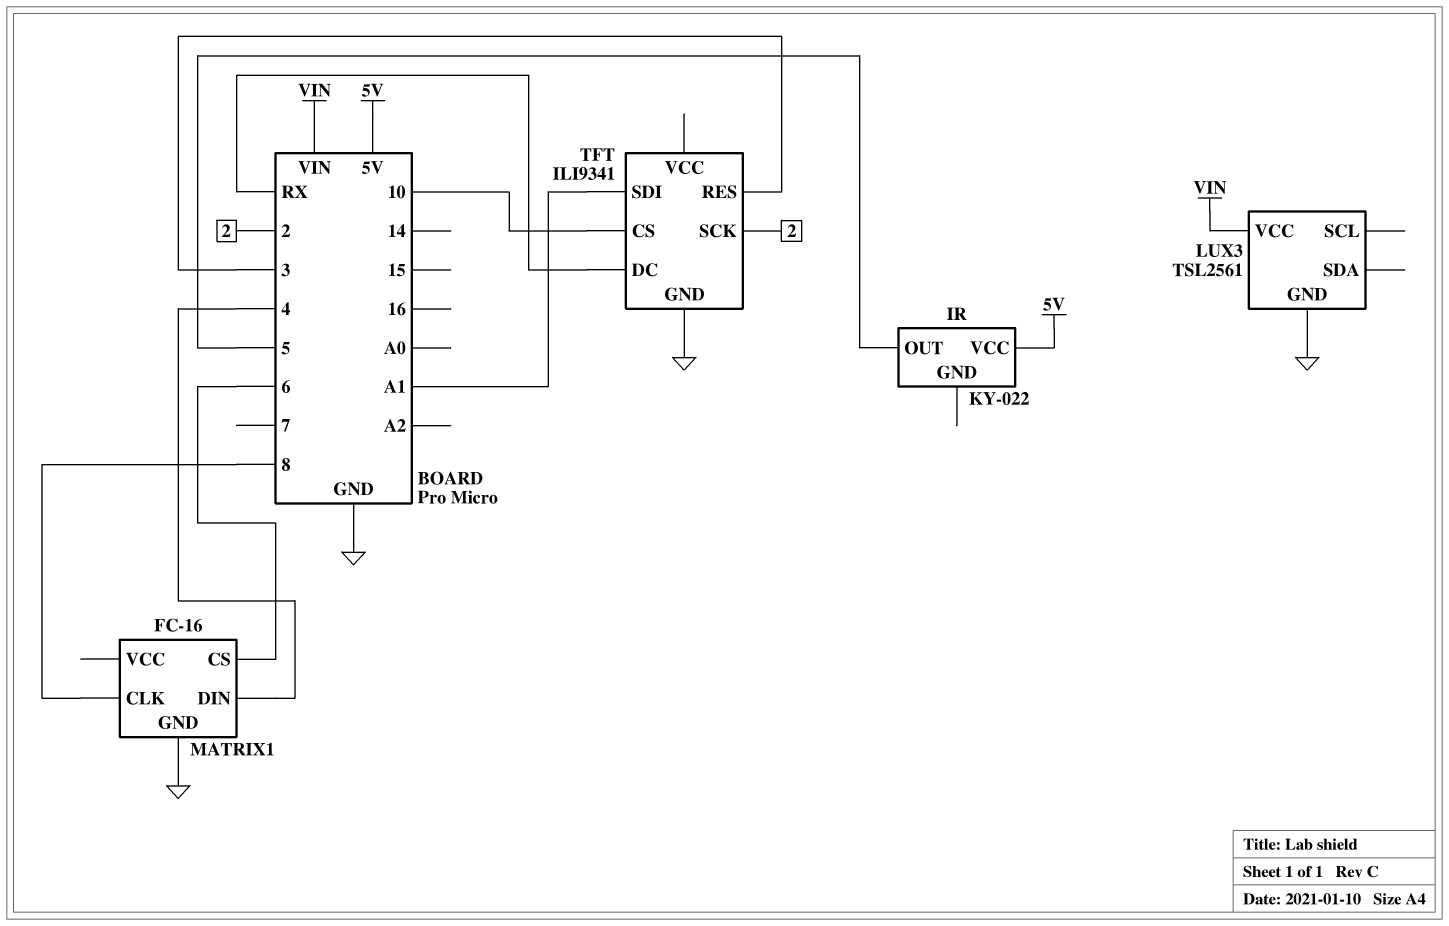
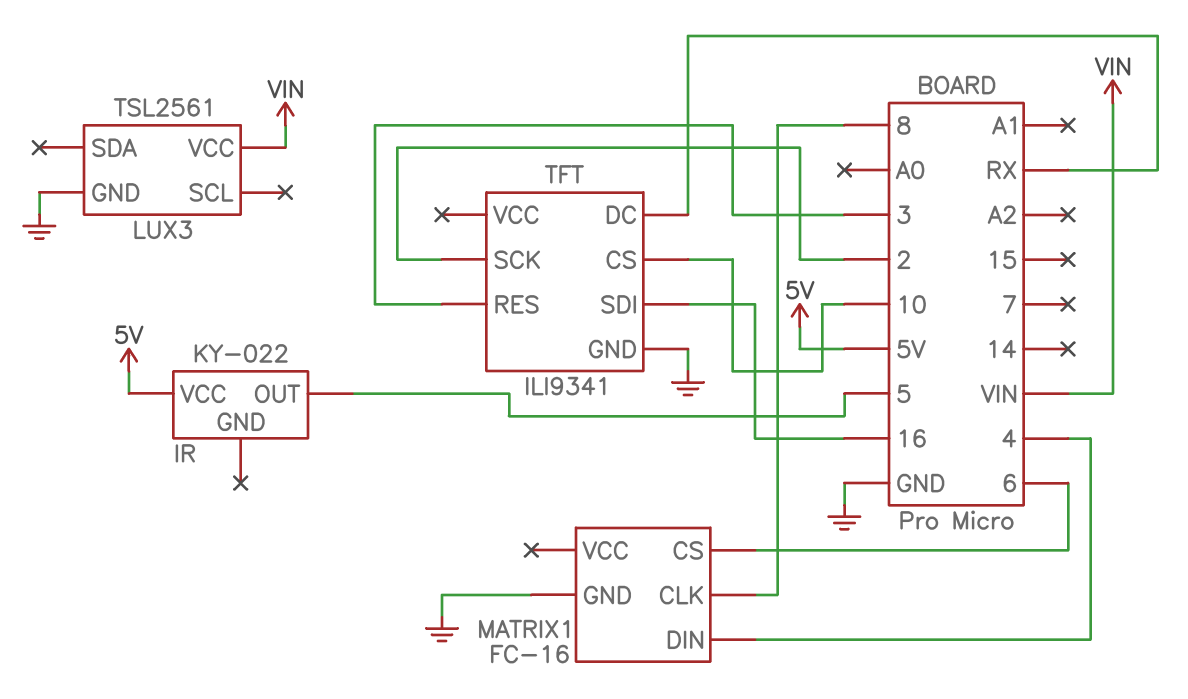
TFT pin SDI: A1 -> 16

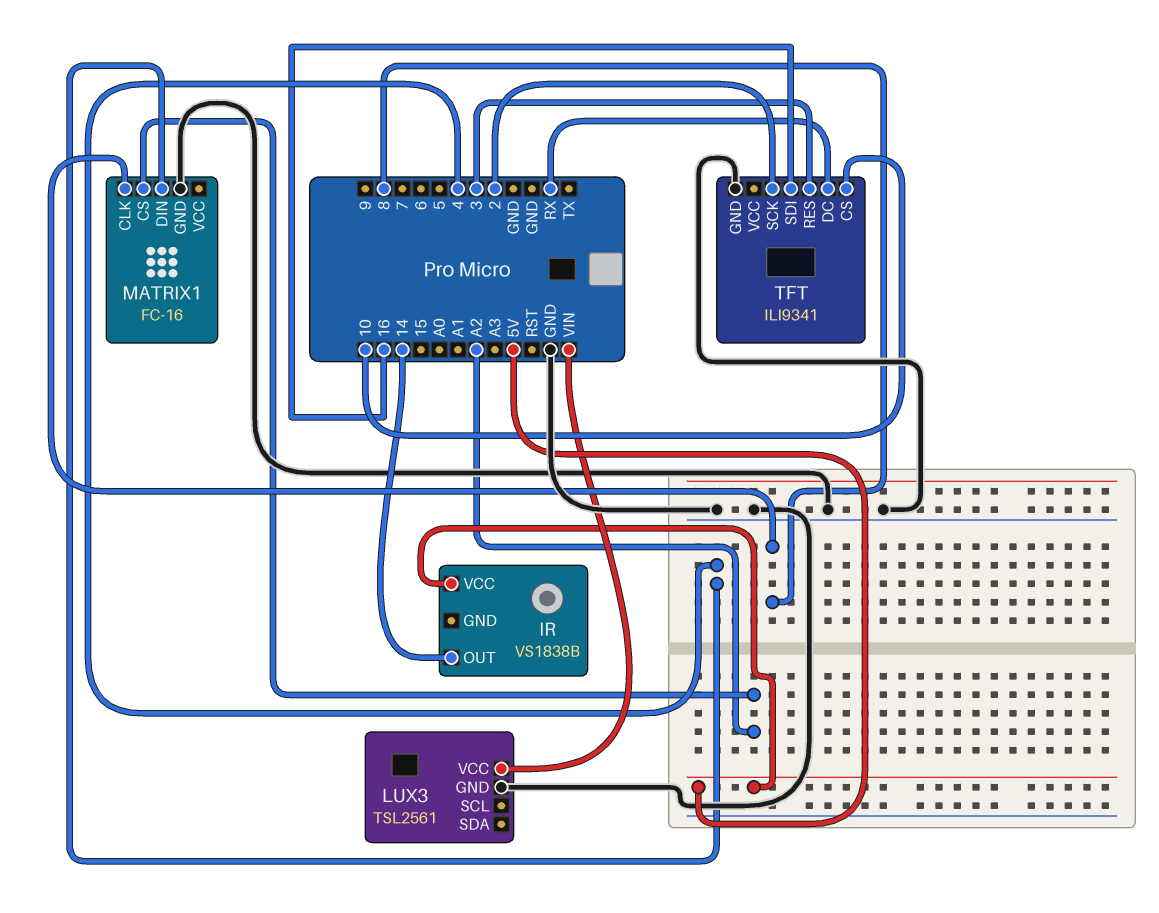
IR: KY-022 -> VS1838B
IR pin OUT: 5 -> 14
MATRIX1 pin CS: 6 -> A2

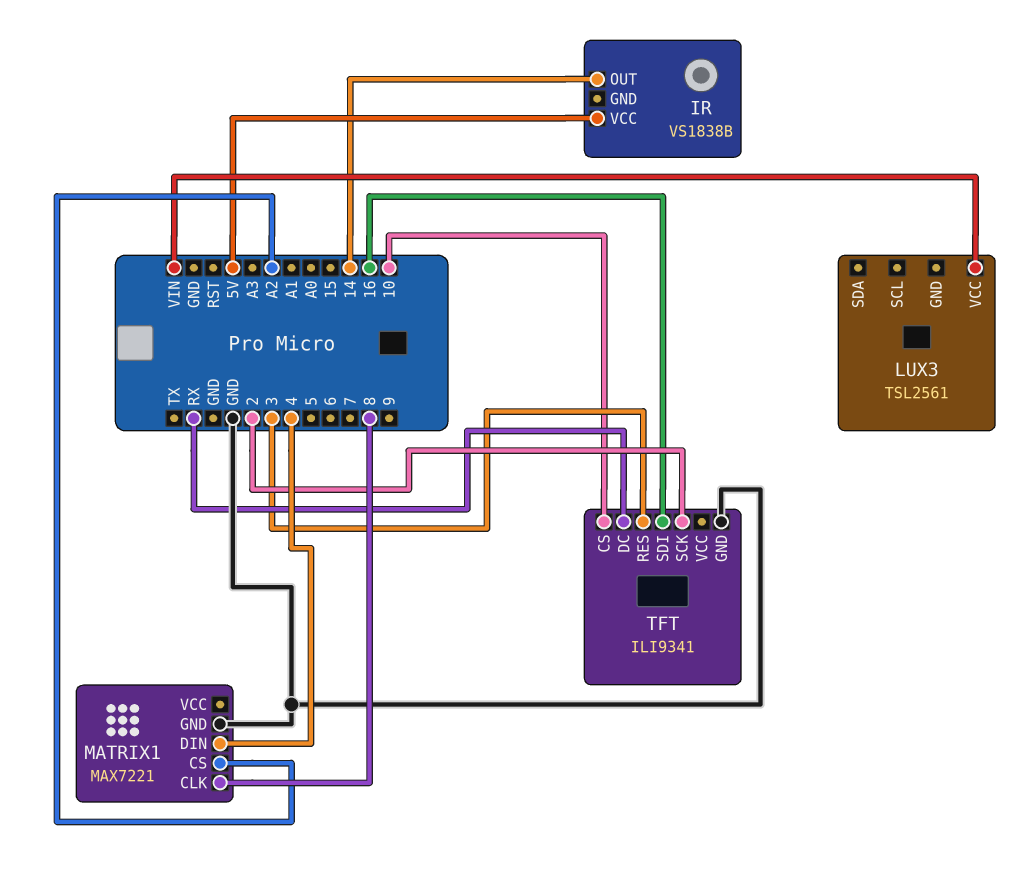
LUX3 pin GND: GND -> none
MATRIX1: FC-16 -> MAX7221

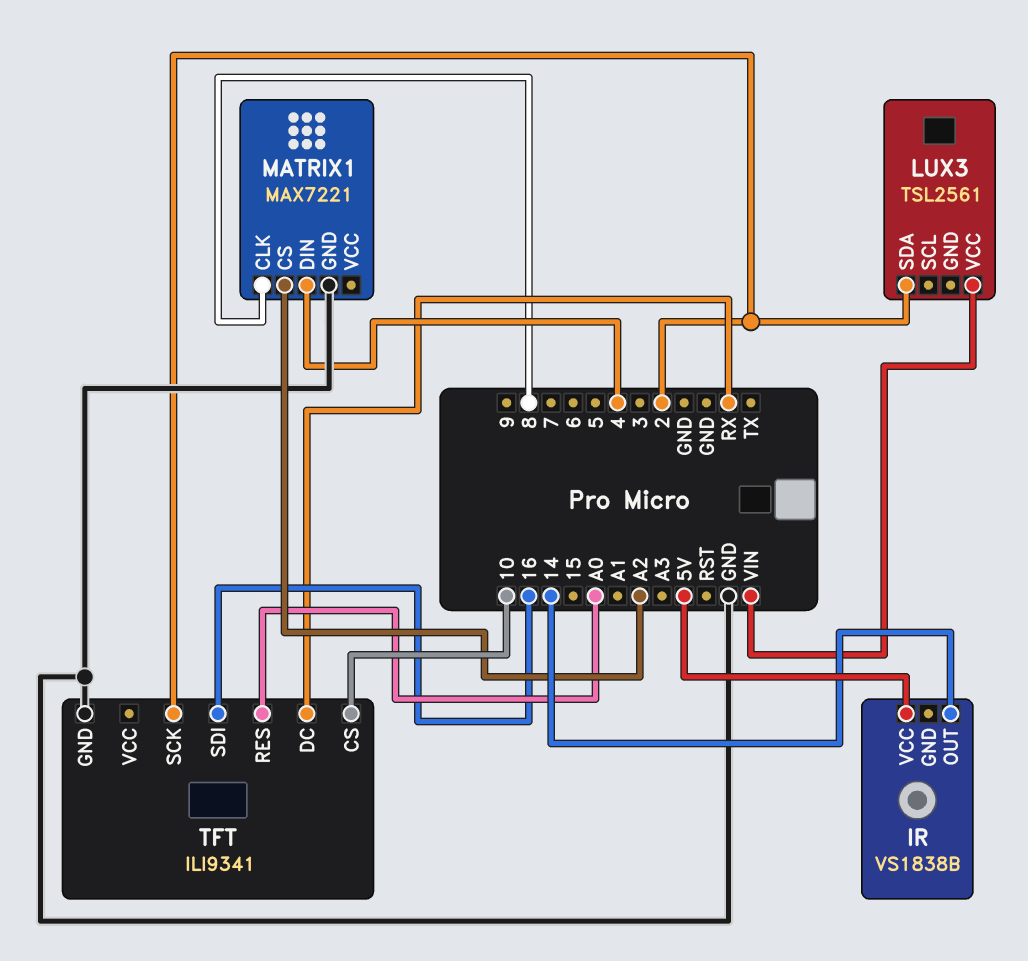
LUX3 pin SDA: none -> 2
TFT pin RES: 3 -> A0

